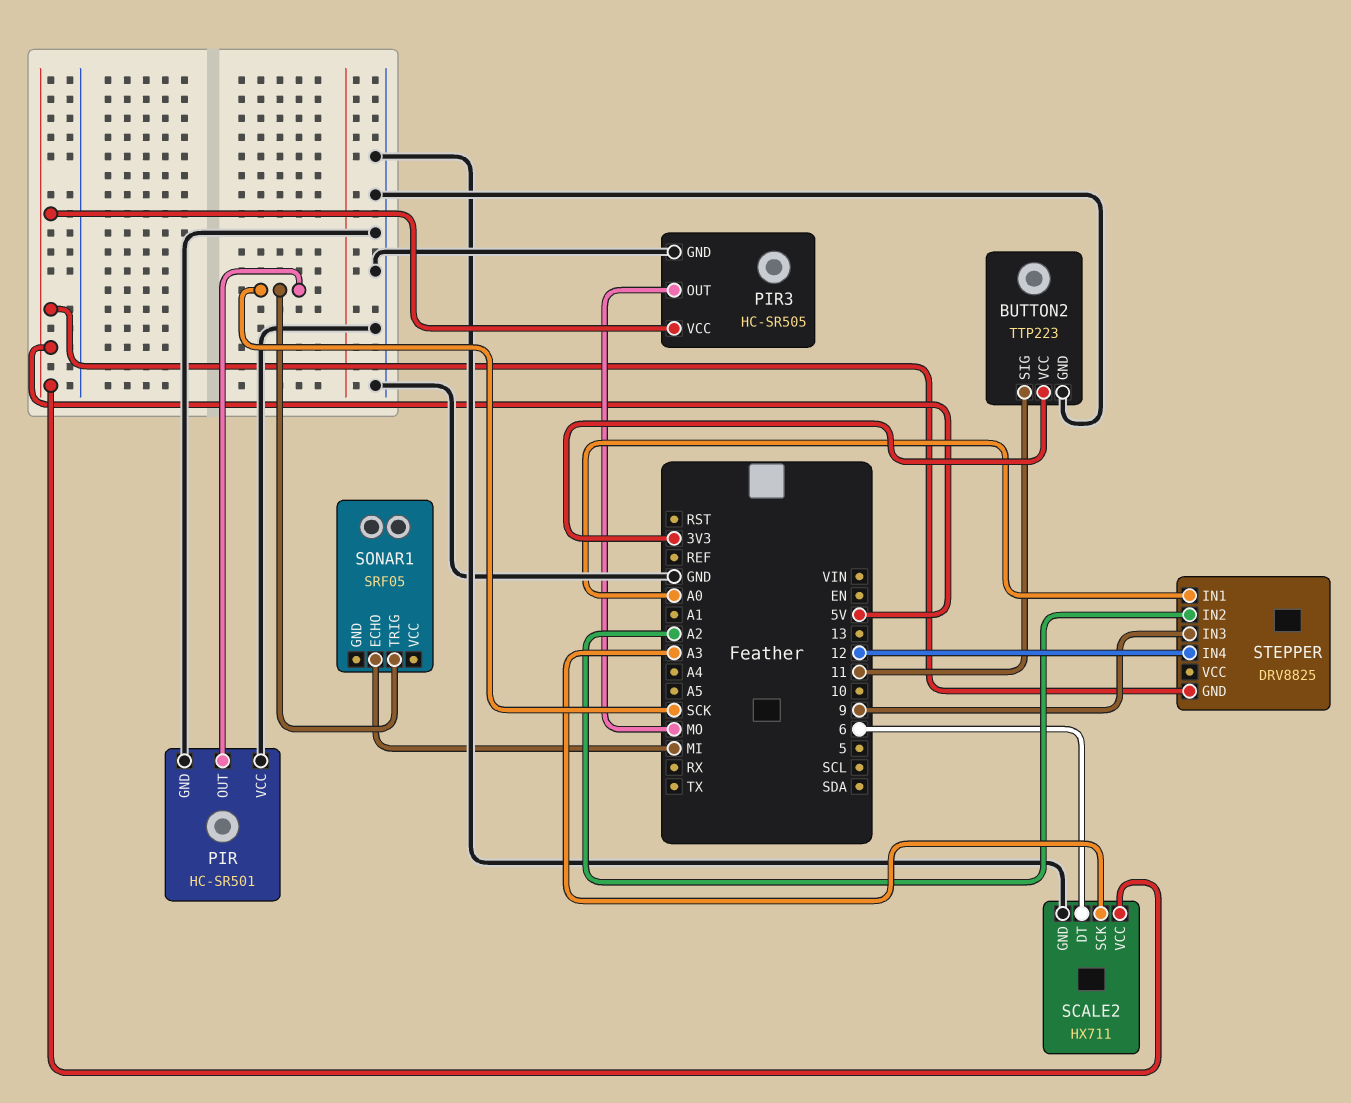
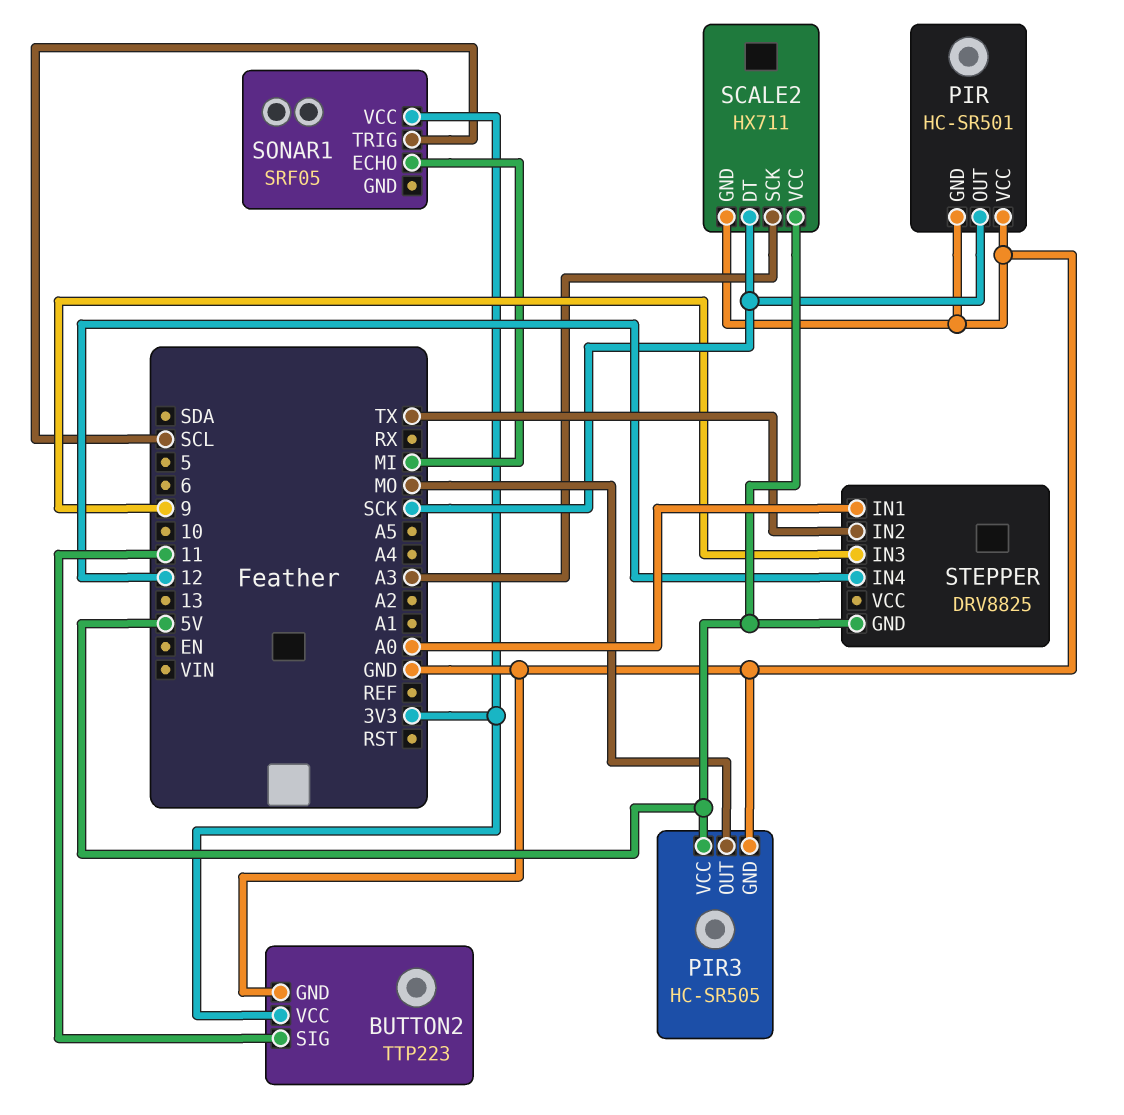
SCALE2 pin DT: 6 -> SCK
SONAR1 pin TRIG: SCK -> SCL
SONAR1 pin VCC: none -> 3V3
STEPPER pin IN2: A2 -> TX

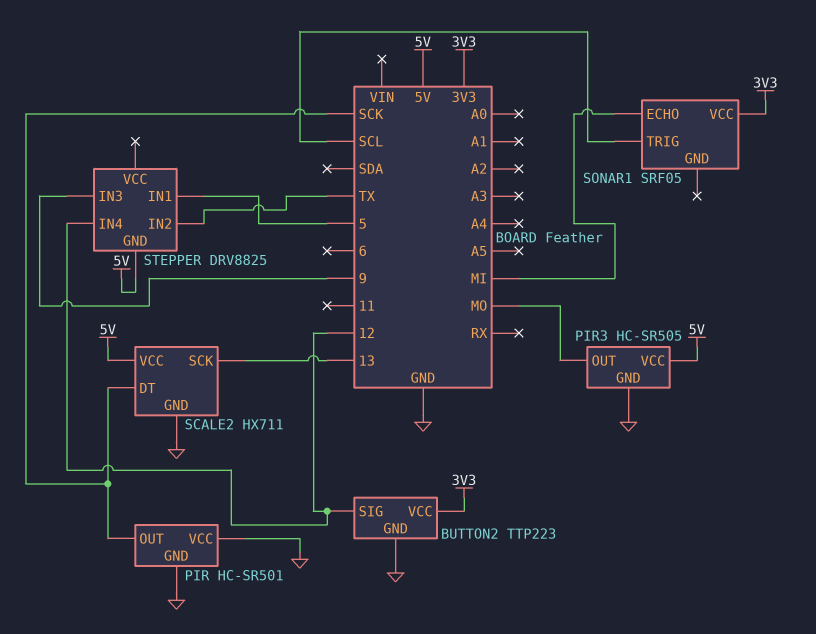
BUTTON2 pin SIG: 11 -> 12
SCALE2 pin SCK: A3 -> 13
STEPPER pin IN1: A0 -> 5

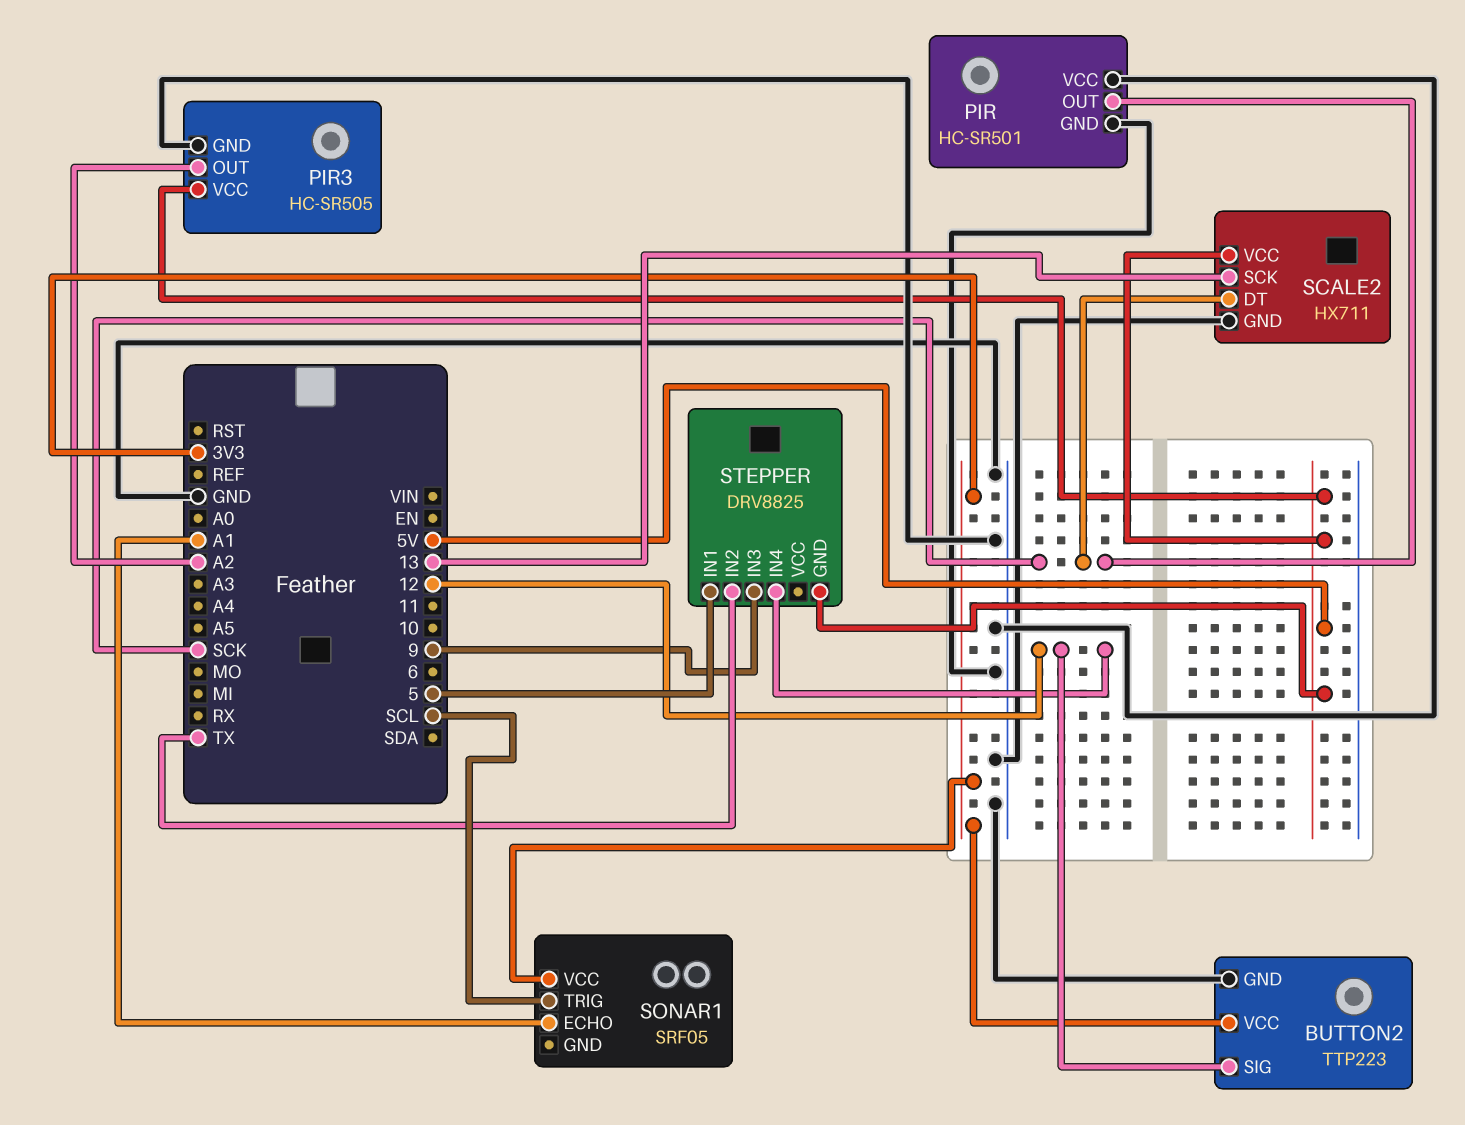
PIR3 pin OUT: MO -> A2
SONAR1 pin ECHO: MI -> A1

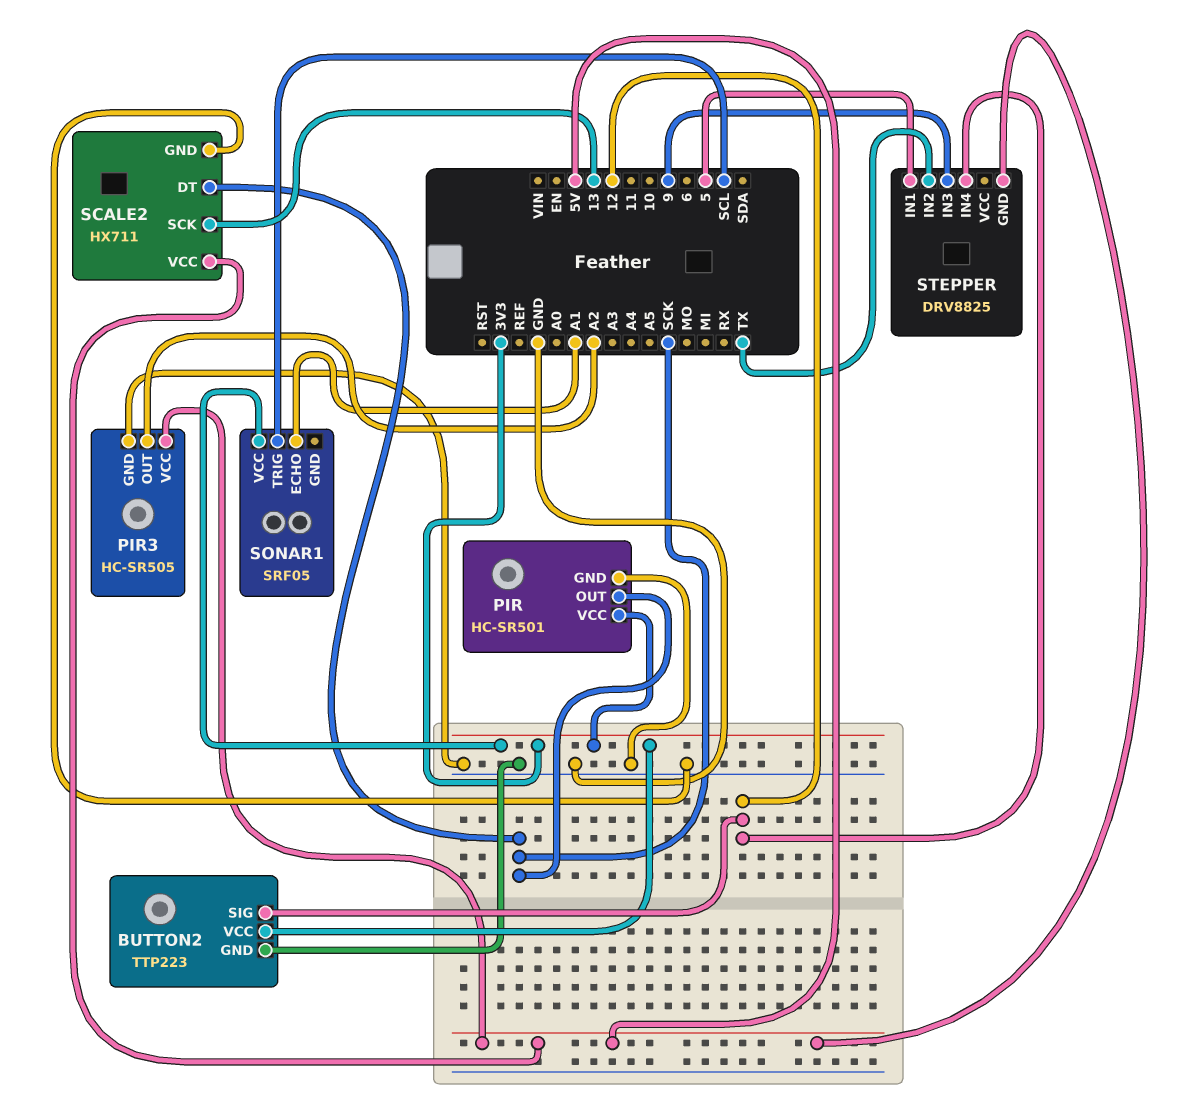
PIR pin VCC: GND -> 3V3

